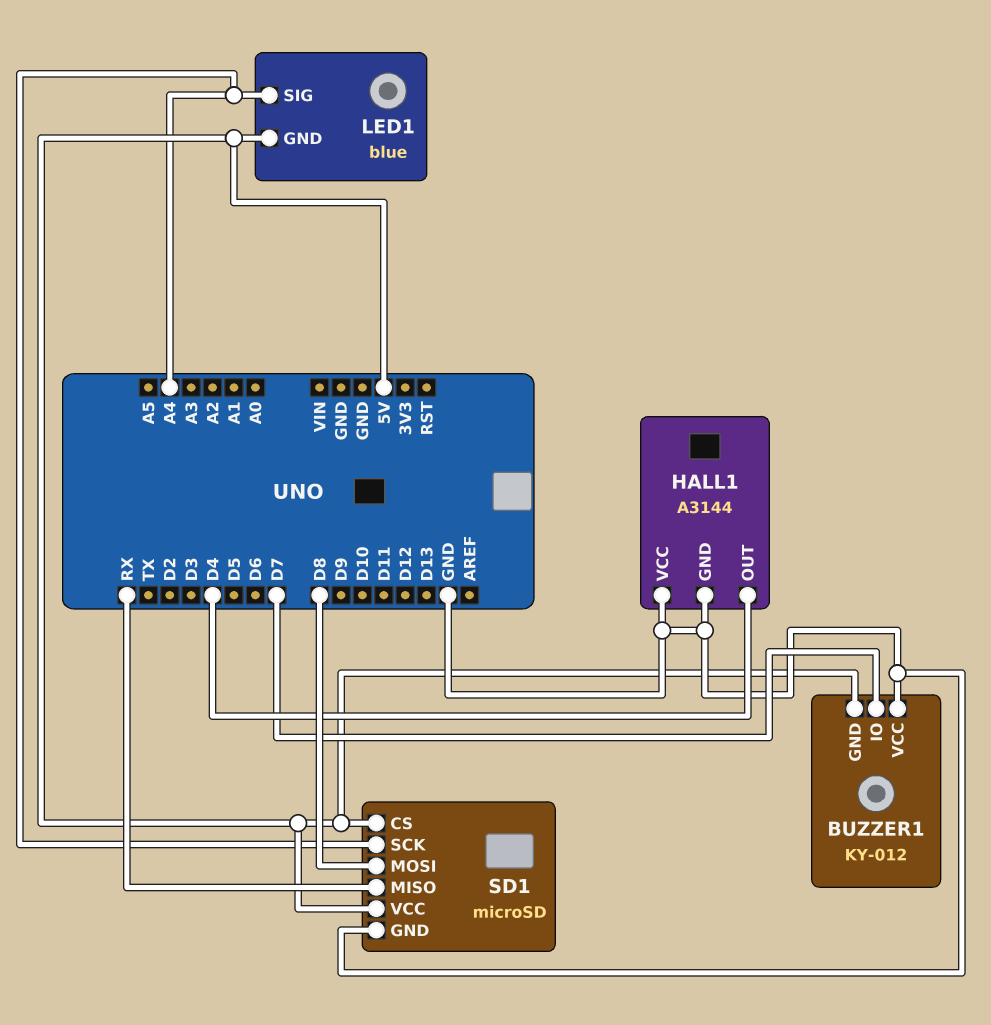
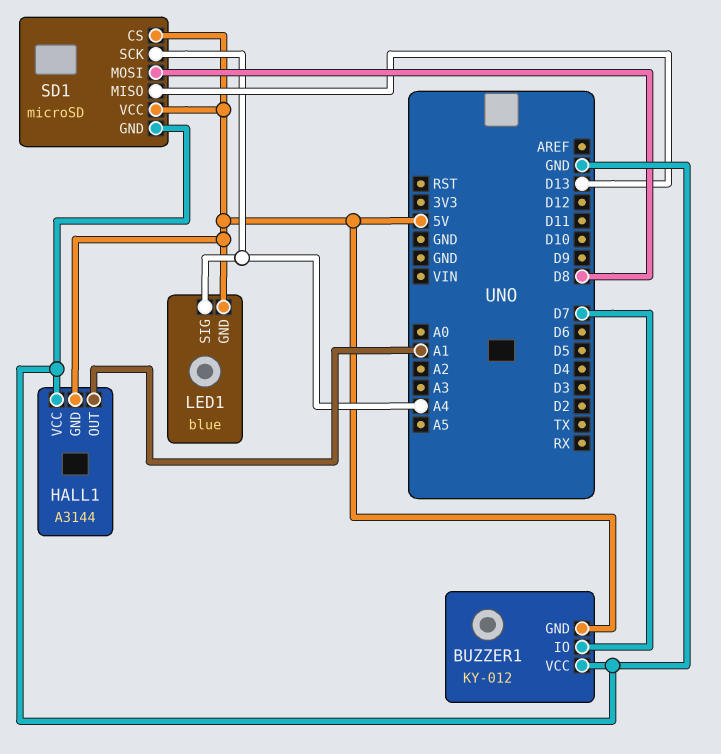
HALL1 pin GND: GND -> 5V
HALL1 pin OUT: D4 -> A1
SD1 pin MISO: RX -> D13

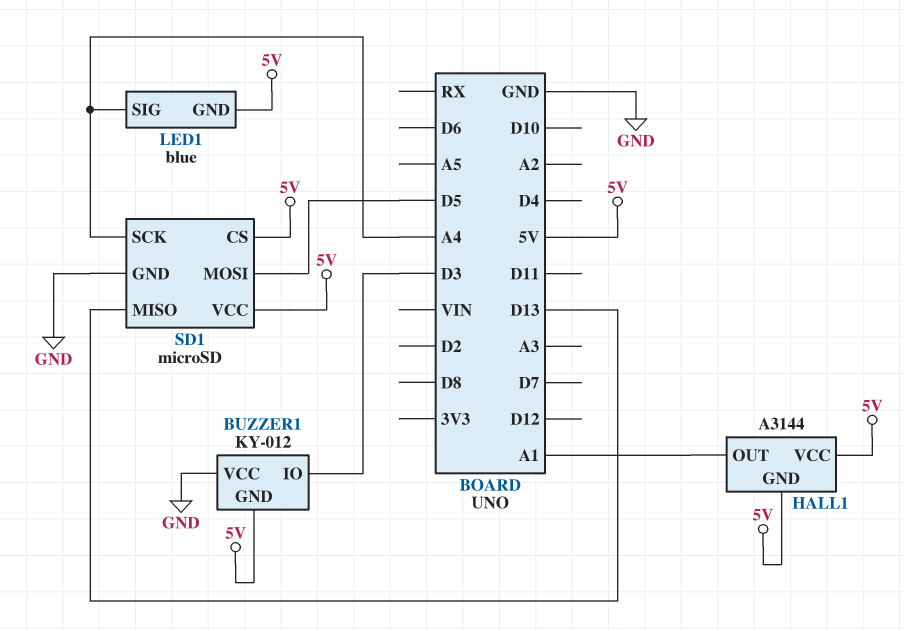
BUZZER1 pin IO: D7 -> D3
HALL1 pin VCC: GND -> 5V
SD1 pin MOSI: D8 -> D5

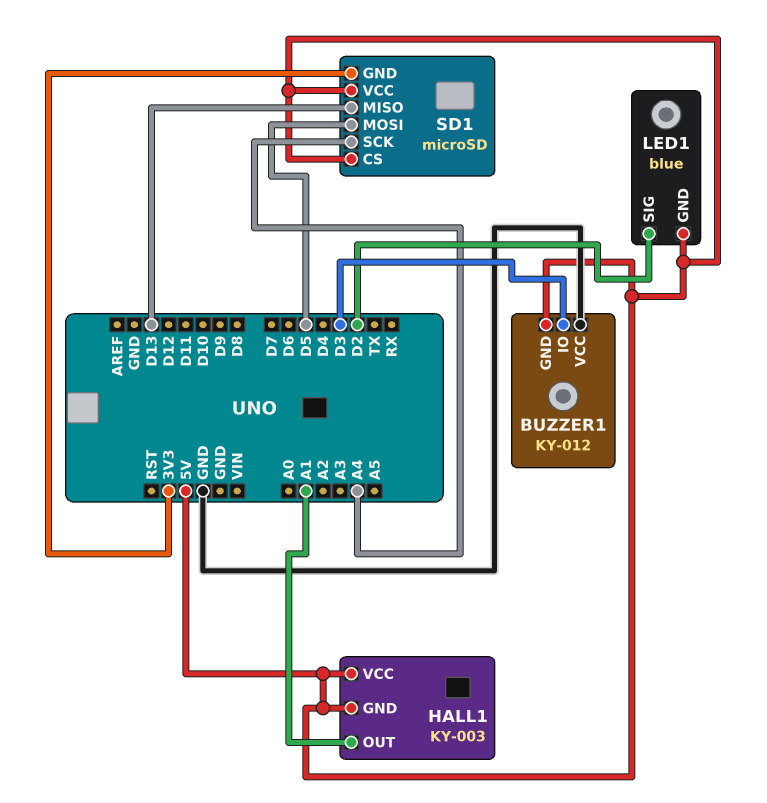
HALL1: A3144 -> KY-003
LED1 pin SIG: A4 -> D2
SD1 pin GND: GND -> 3V3

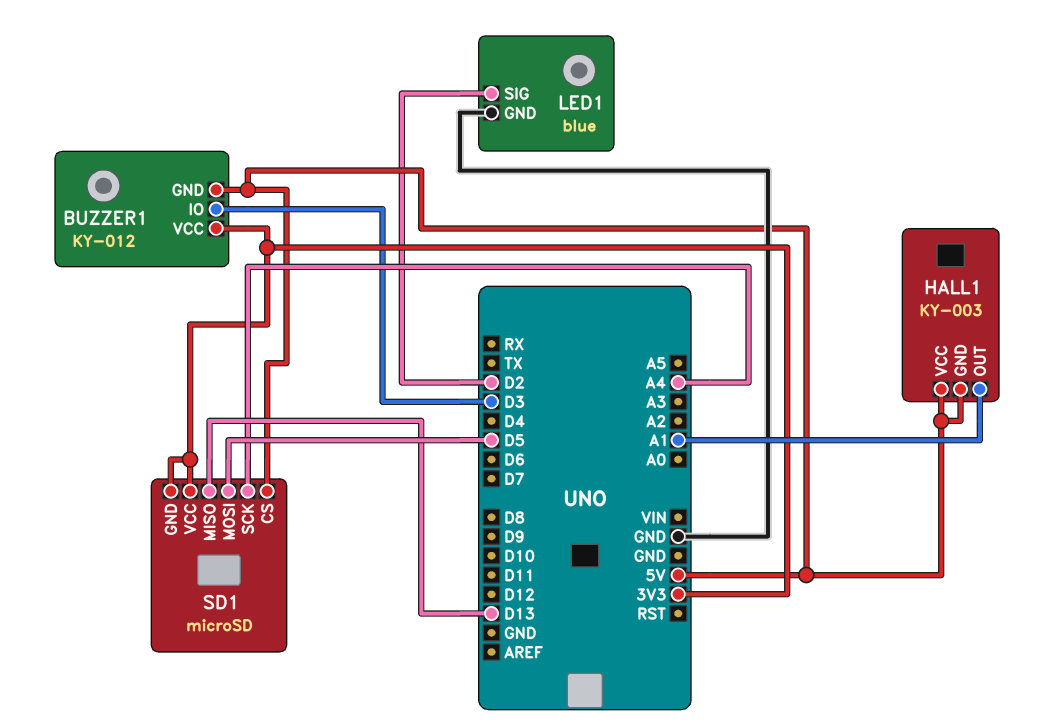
BUZZER1 pin VCC: GND -> 3V3
LED1 pin GND: 5V -> GND
SD1 pin VCC: 5V -> 3V3

